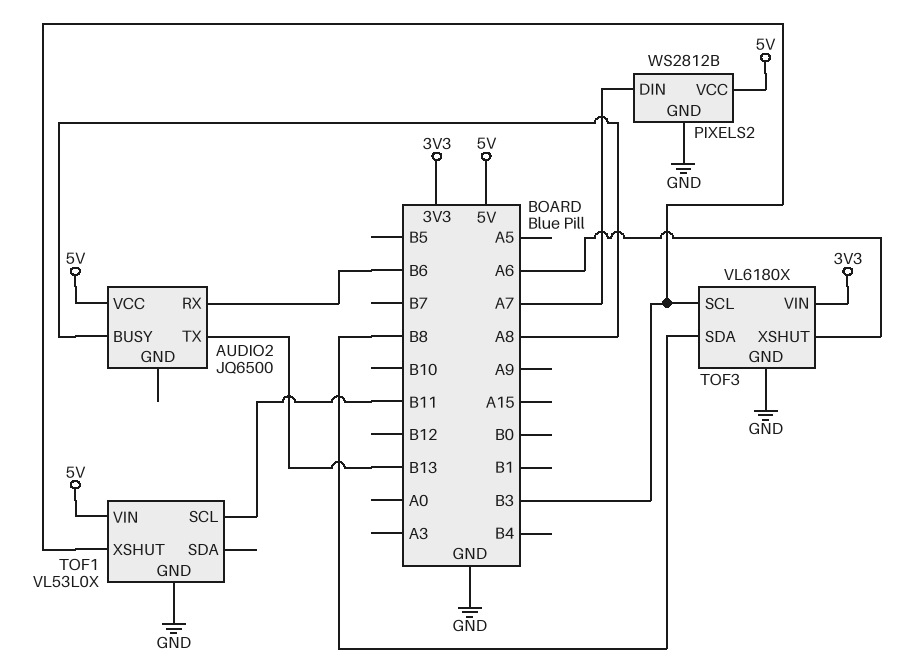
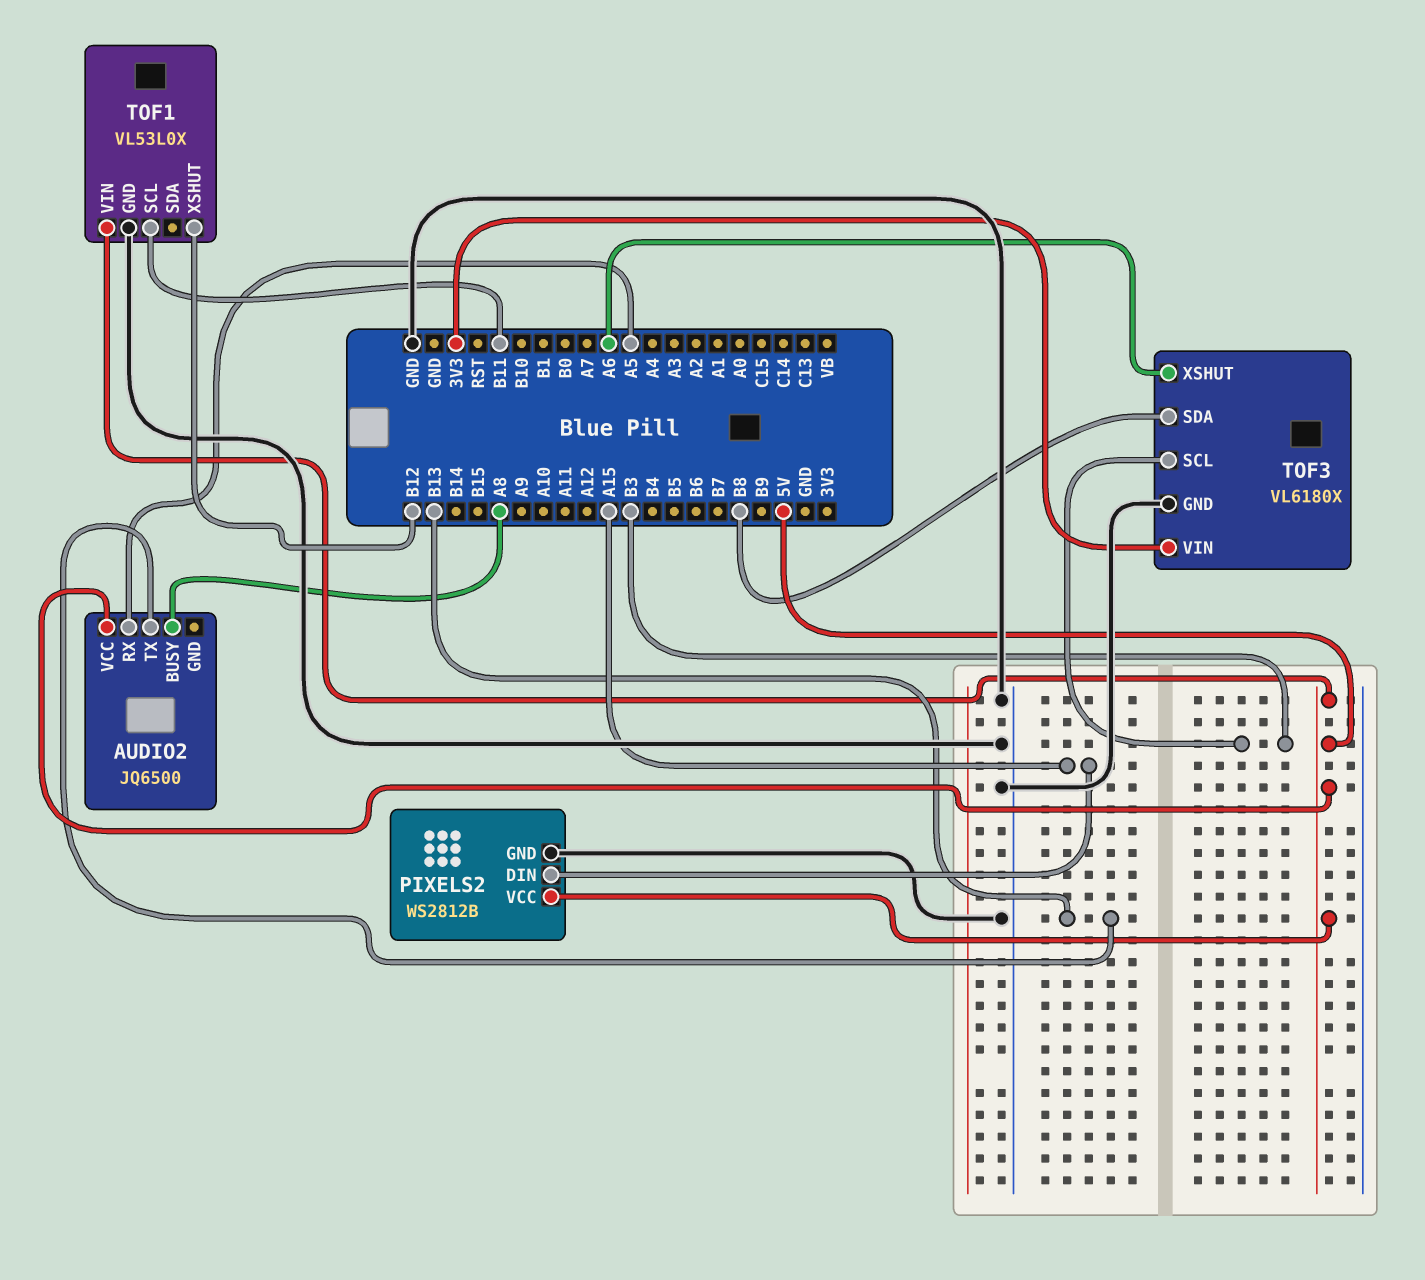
AUDIO2 pin RX: B6 -> A5
PIXELS2 pin DIN: A7 -> A15
TOF1 pin XSHUT: B3 -> B12

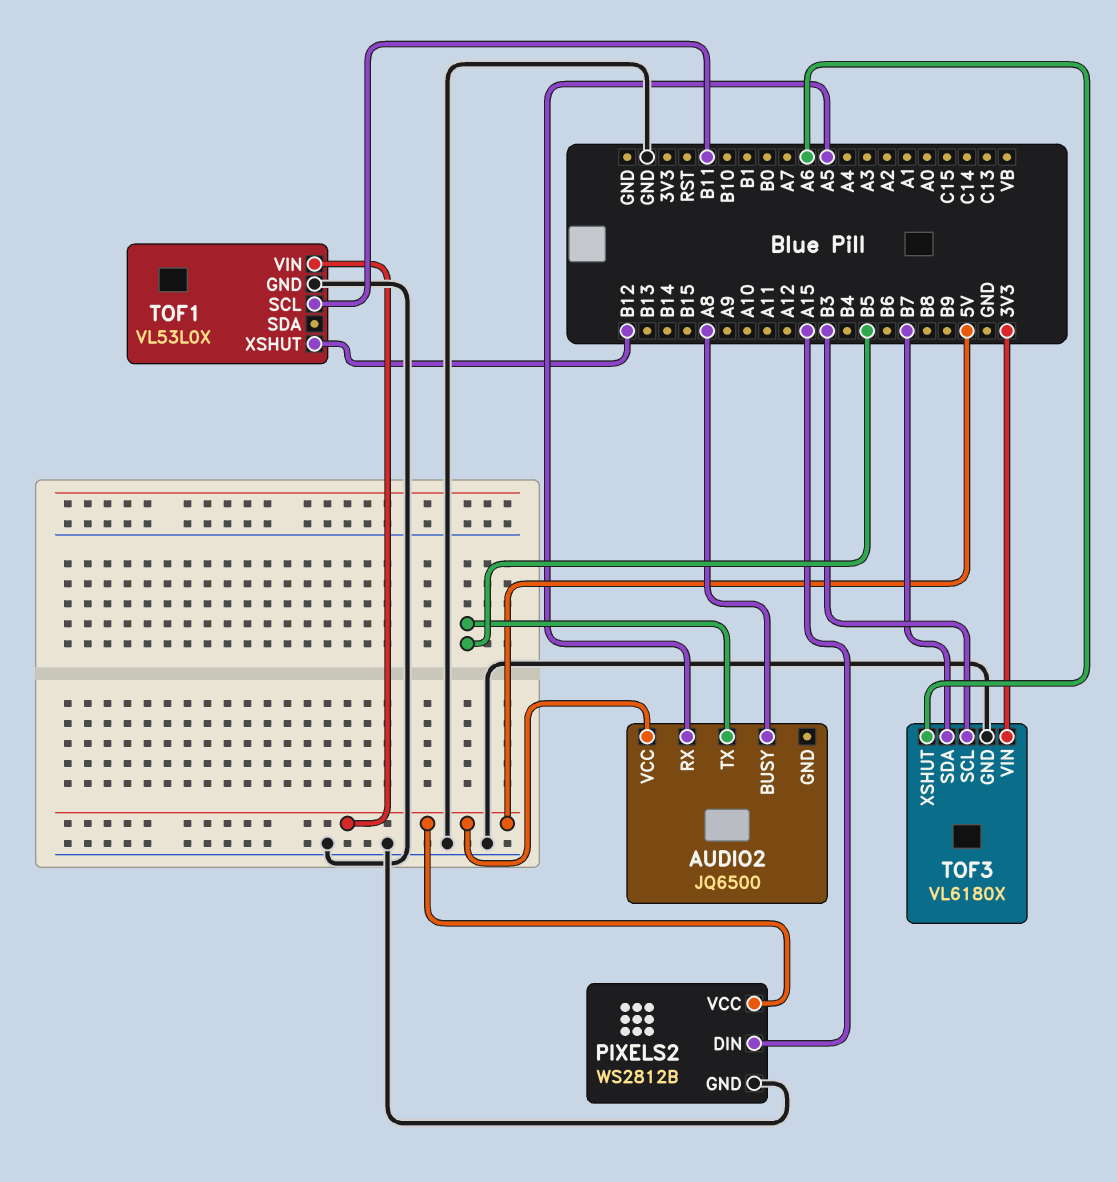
AUDIO2 pin TX: B13 -> B5
TOF3 pin SDA: B8 -> B7

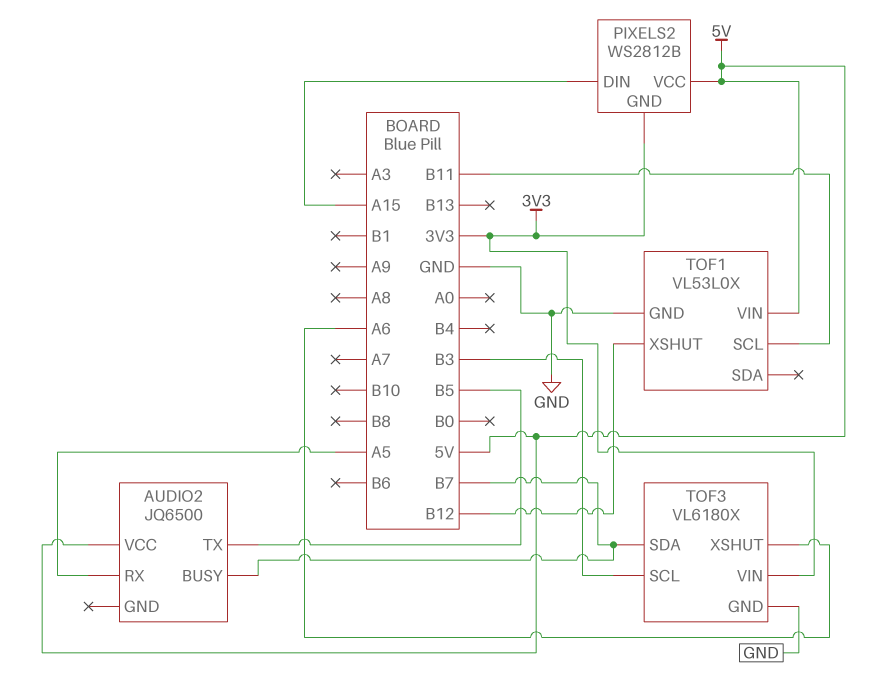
AUDIO2 pin BUSY: A8 -> B7
PIXELS2 pin GND: GND -> 3V3

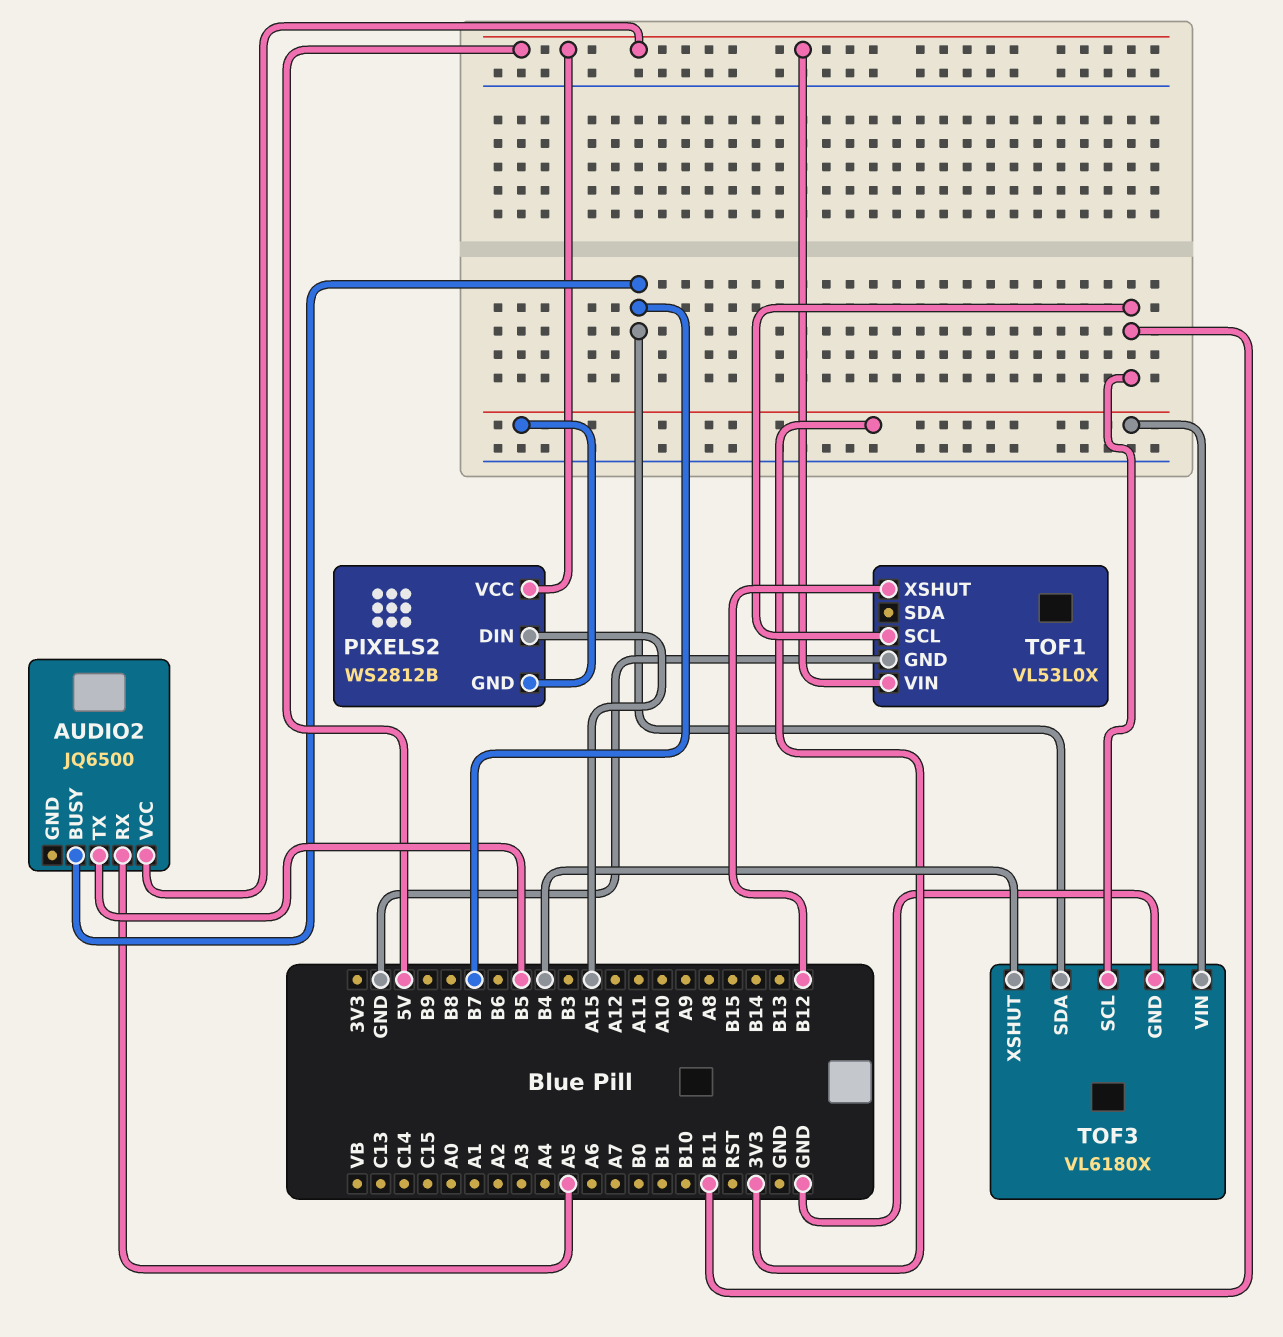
TOF3 pin SCL: B3 -> B11
TOF3 pin XSHUT: A6 -> B4

